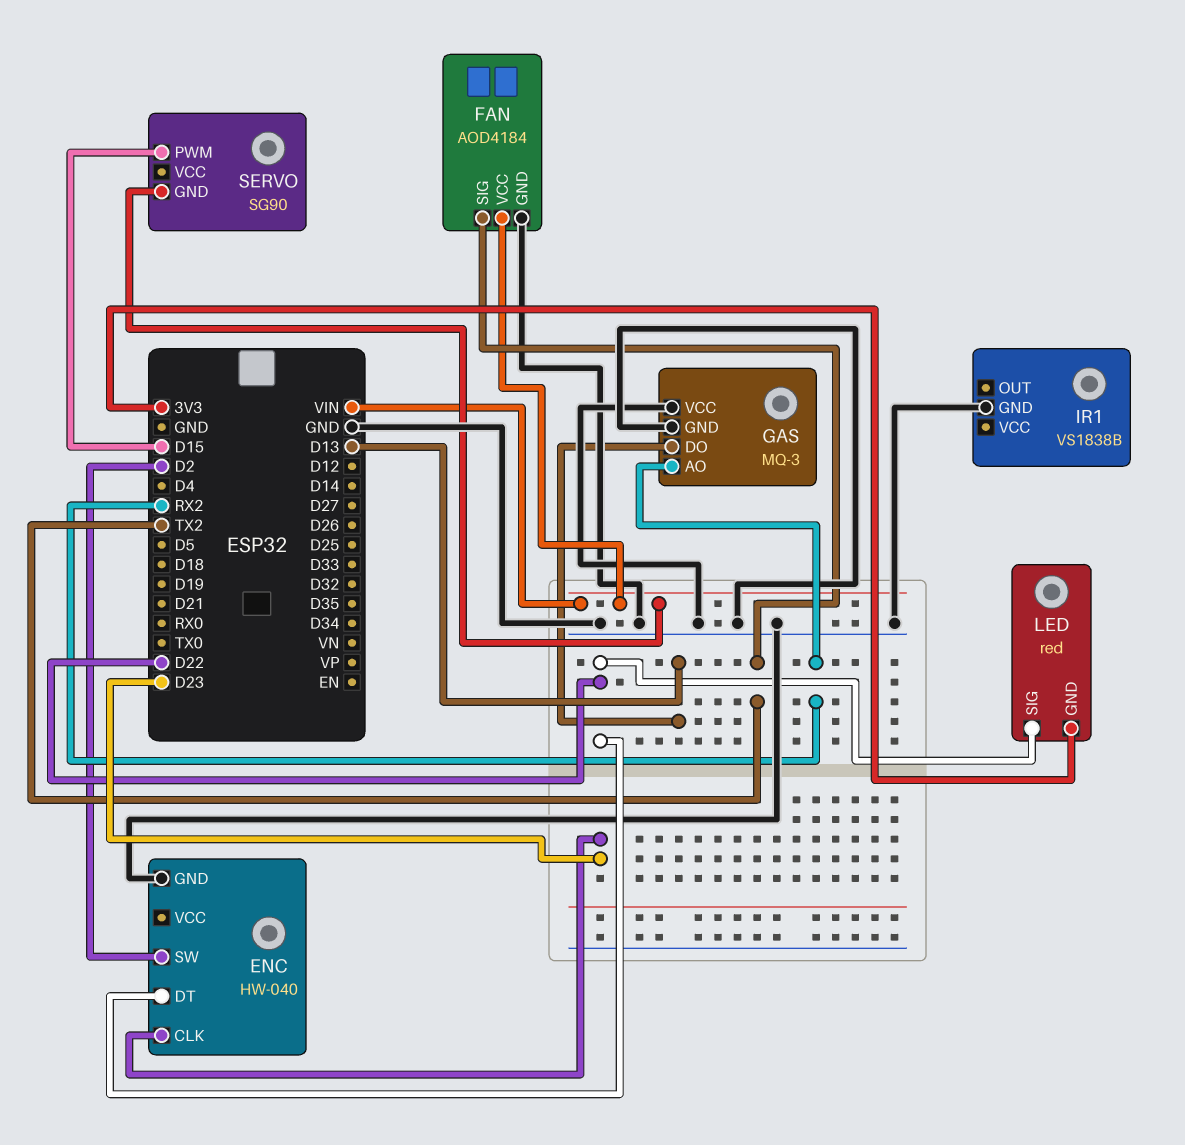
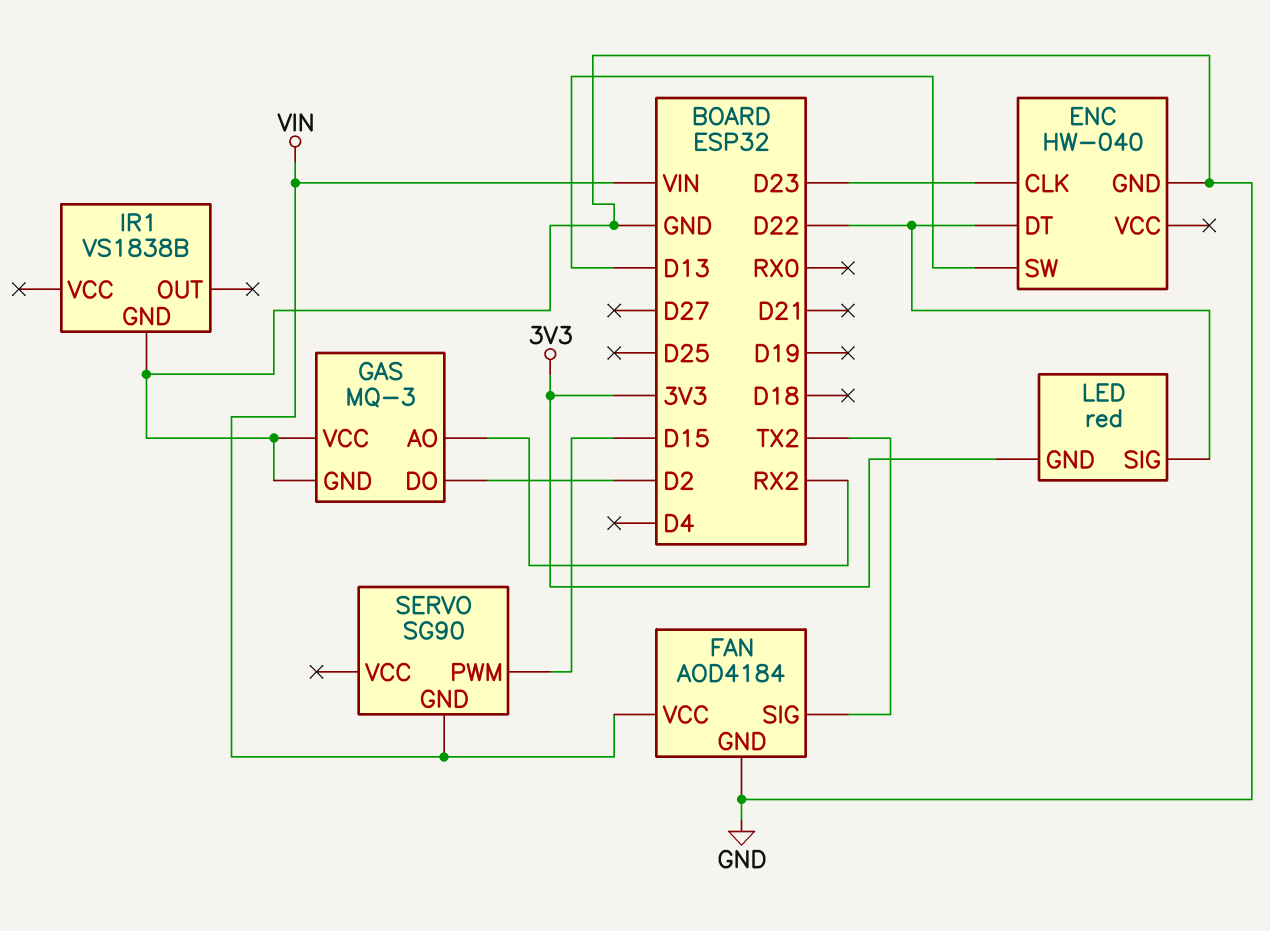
ENC pin SW: D2 -> D13
GAS pin DO: D13 -> D2

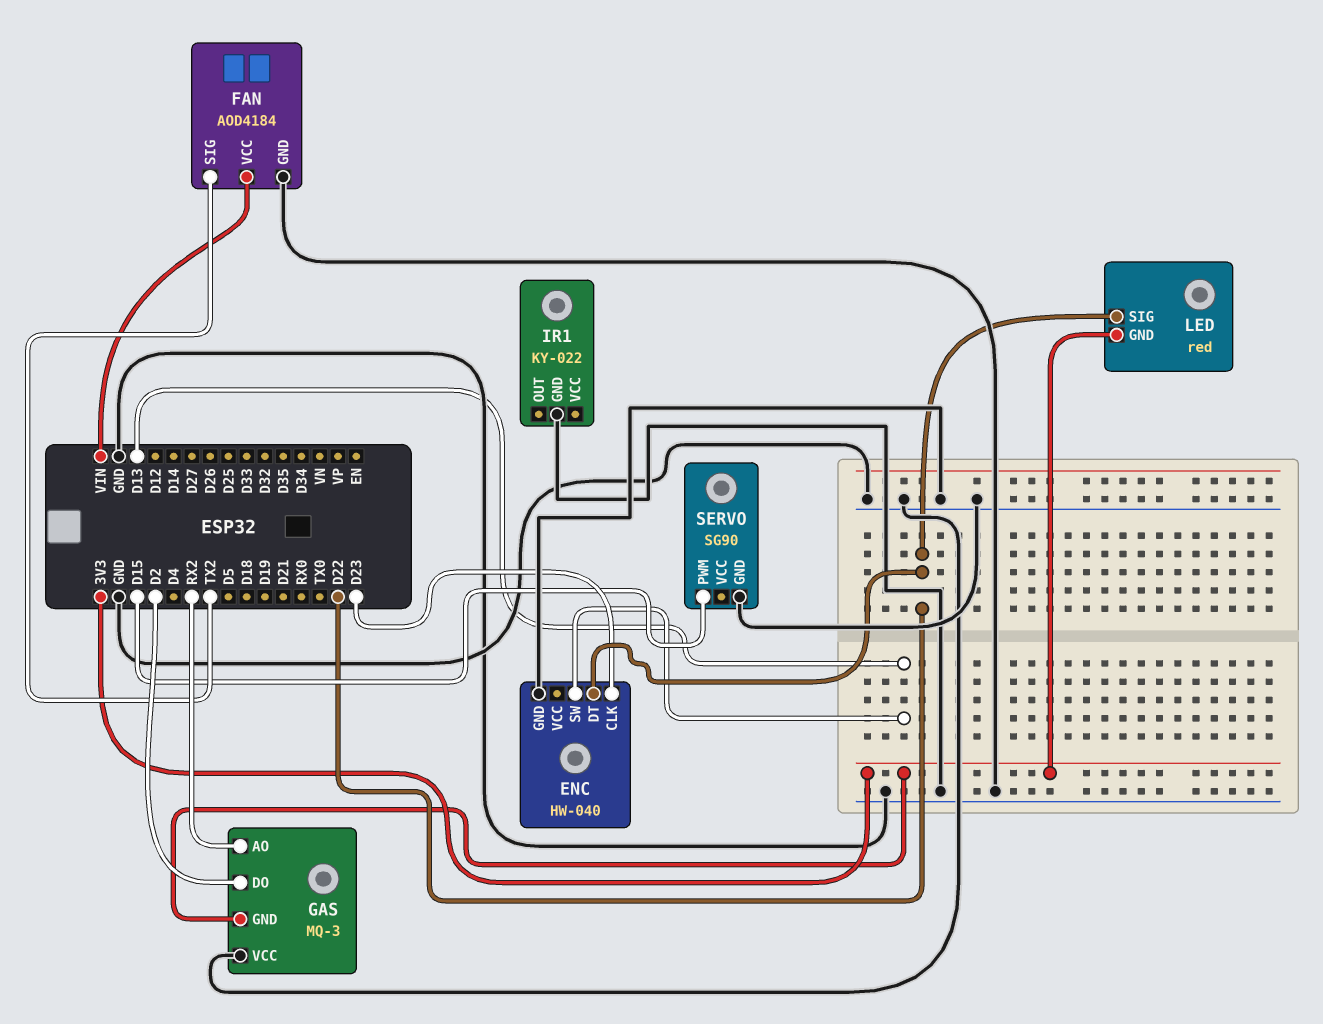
GAS pin GND: GND -> 3V3
IR1: VS1838B -> KY-022
SERVO pin GND: VIN -> GND

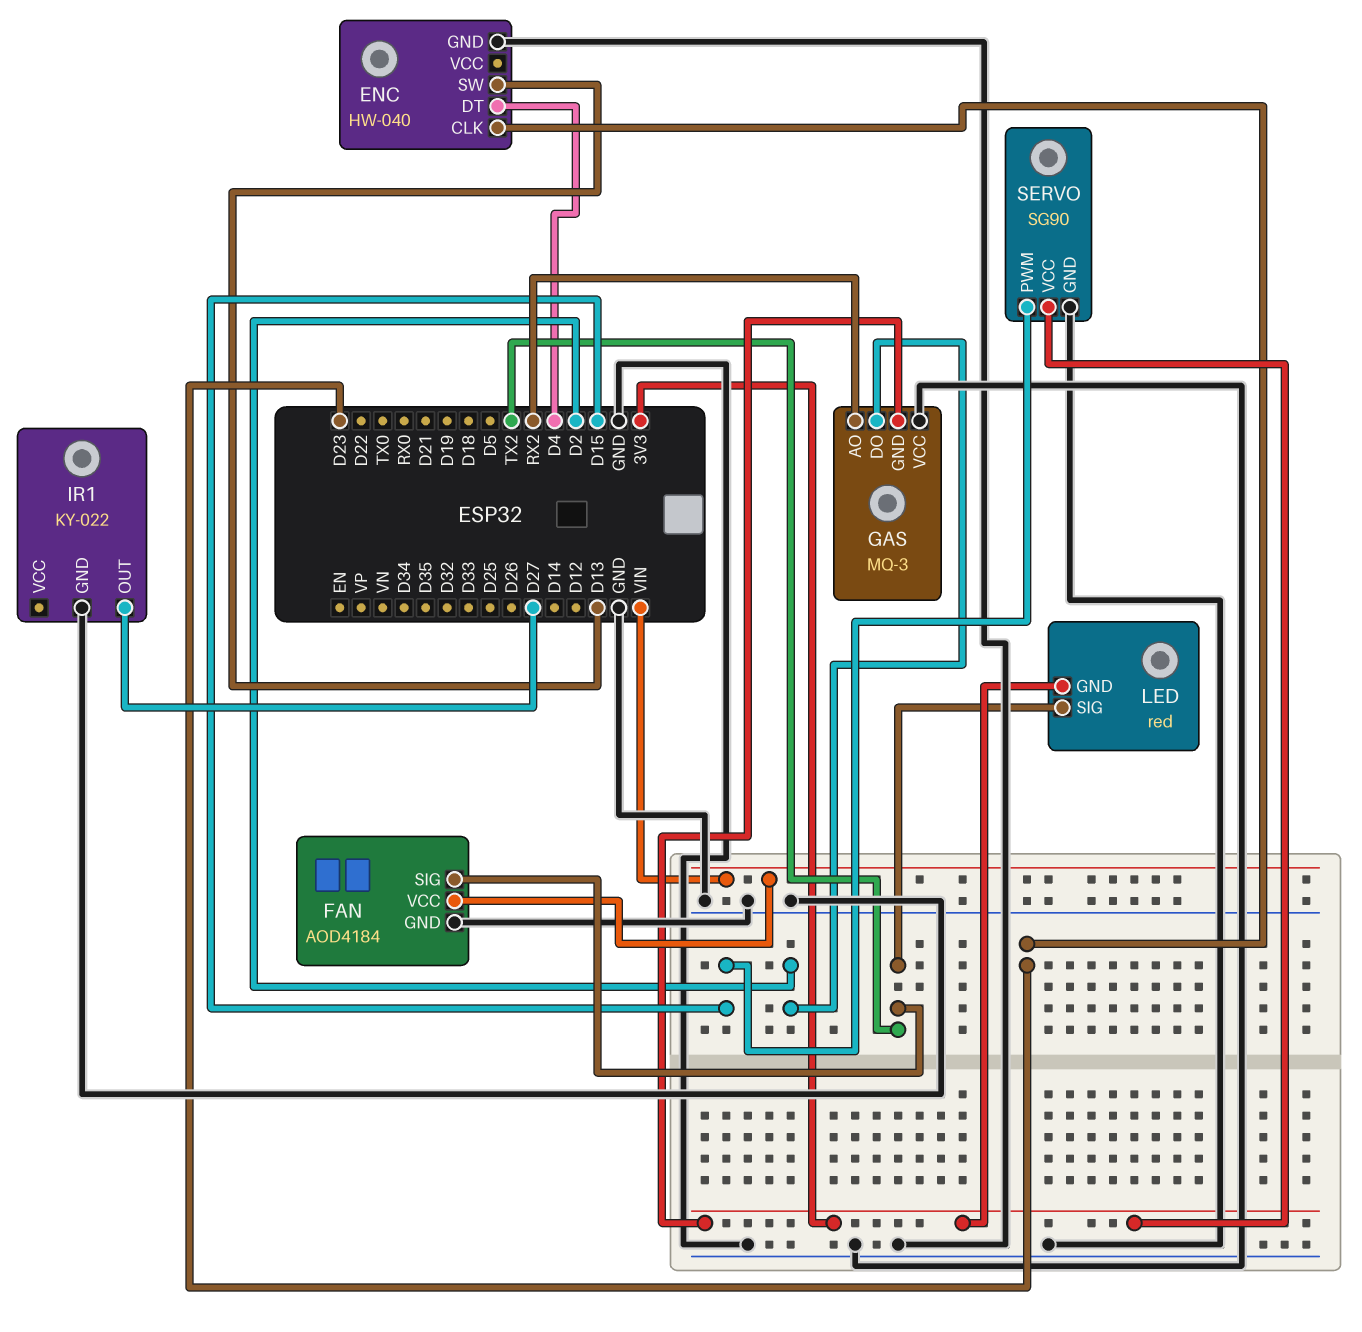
ENC pin DT: D22 -> D4
IR1 pin OUT: none -> D27
LED pin SIG: D22 -> TX2
SERVO pin VCC: none -> 3V3

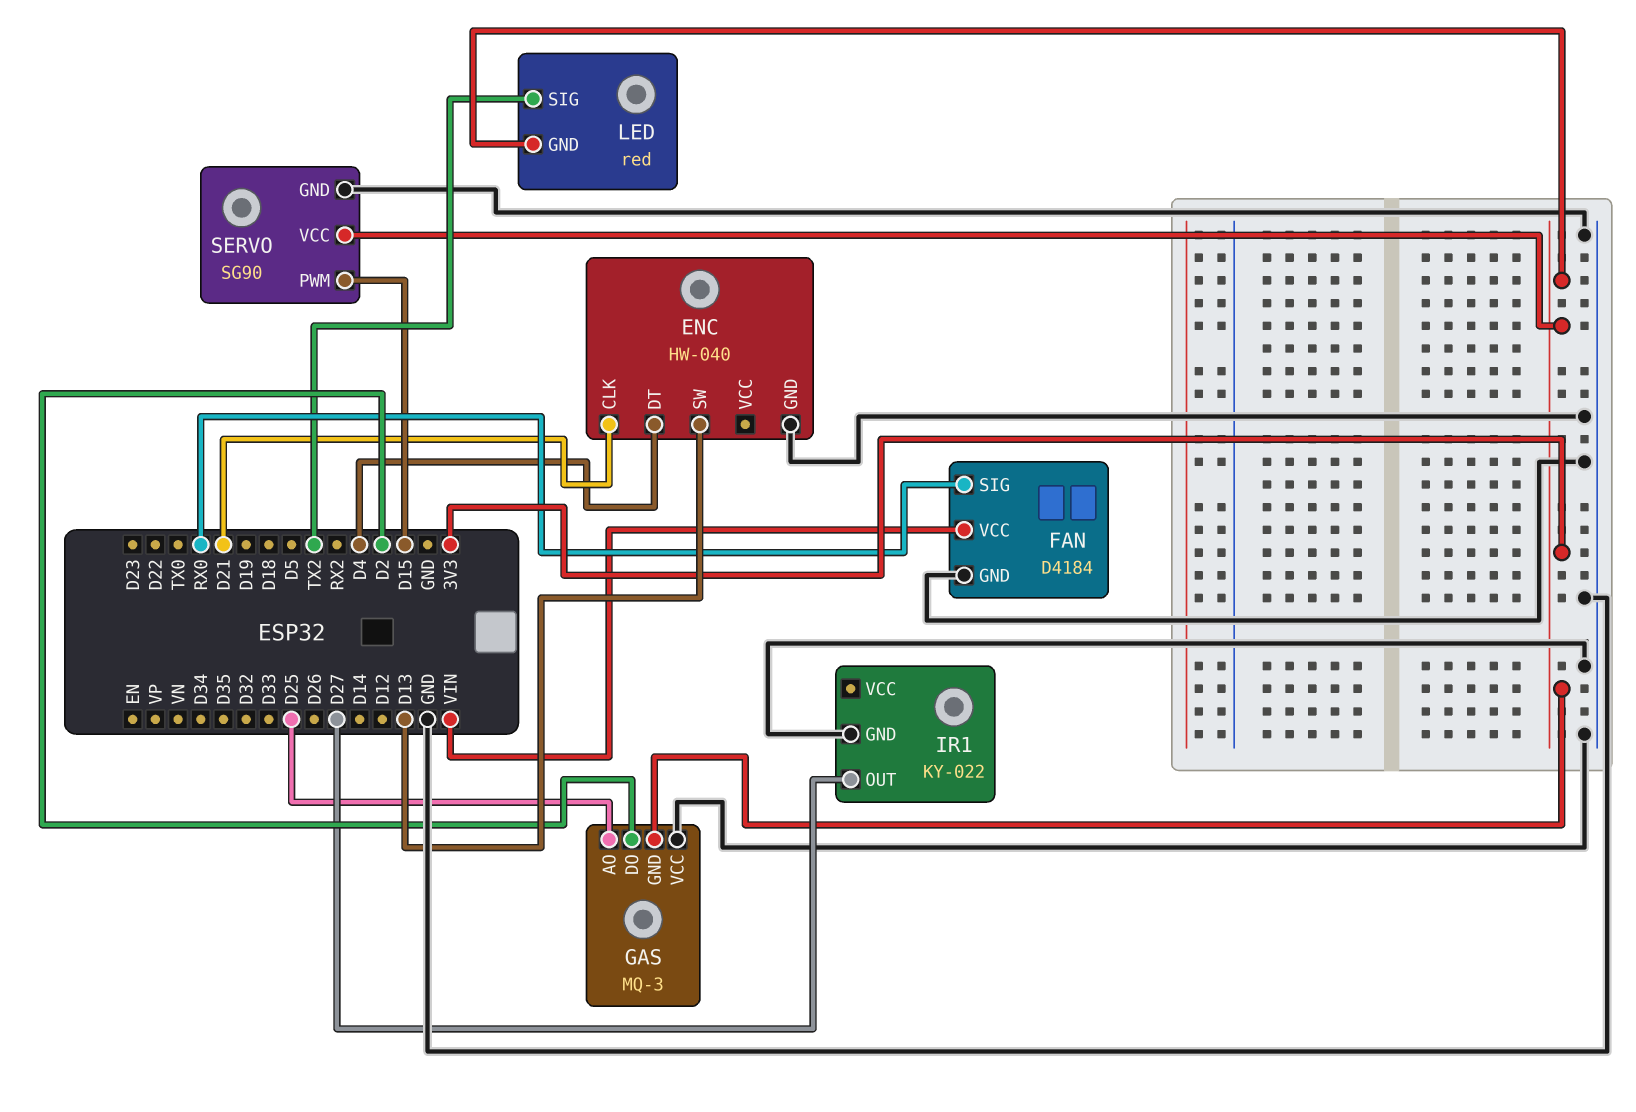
ENC pin CLK: D23 -> D21
FAN: AOD4184 -> D4184
FAN pin SIG: TX2 -> RX0
GAS pin AO: RX2 -> D25

